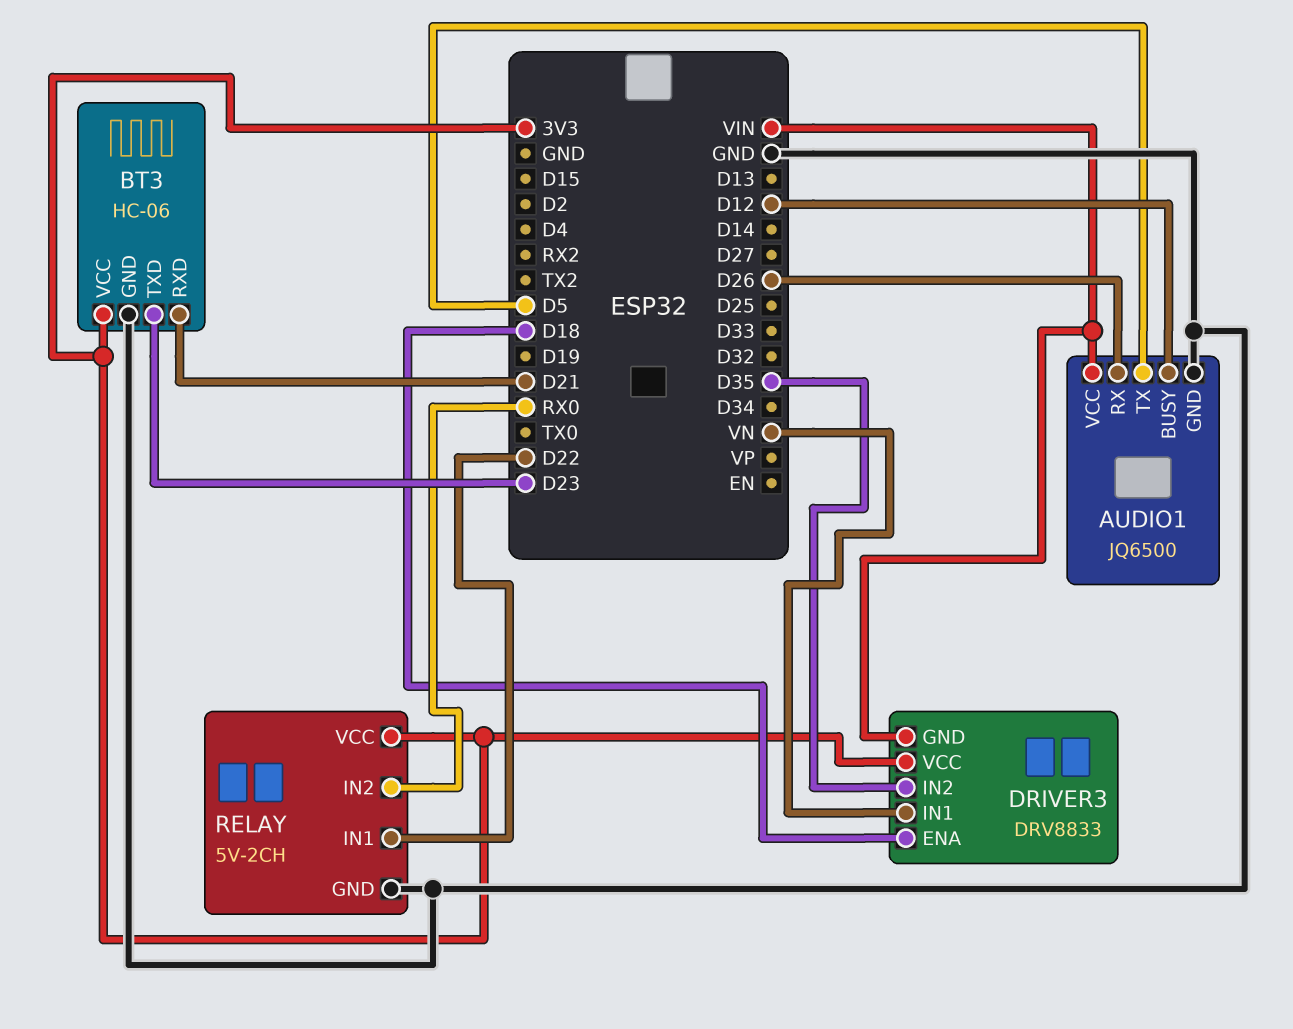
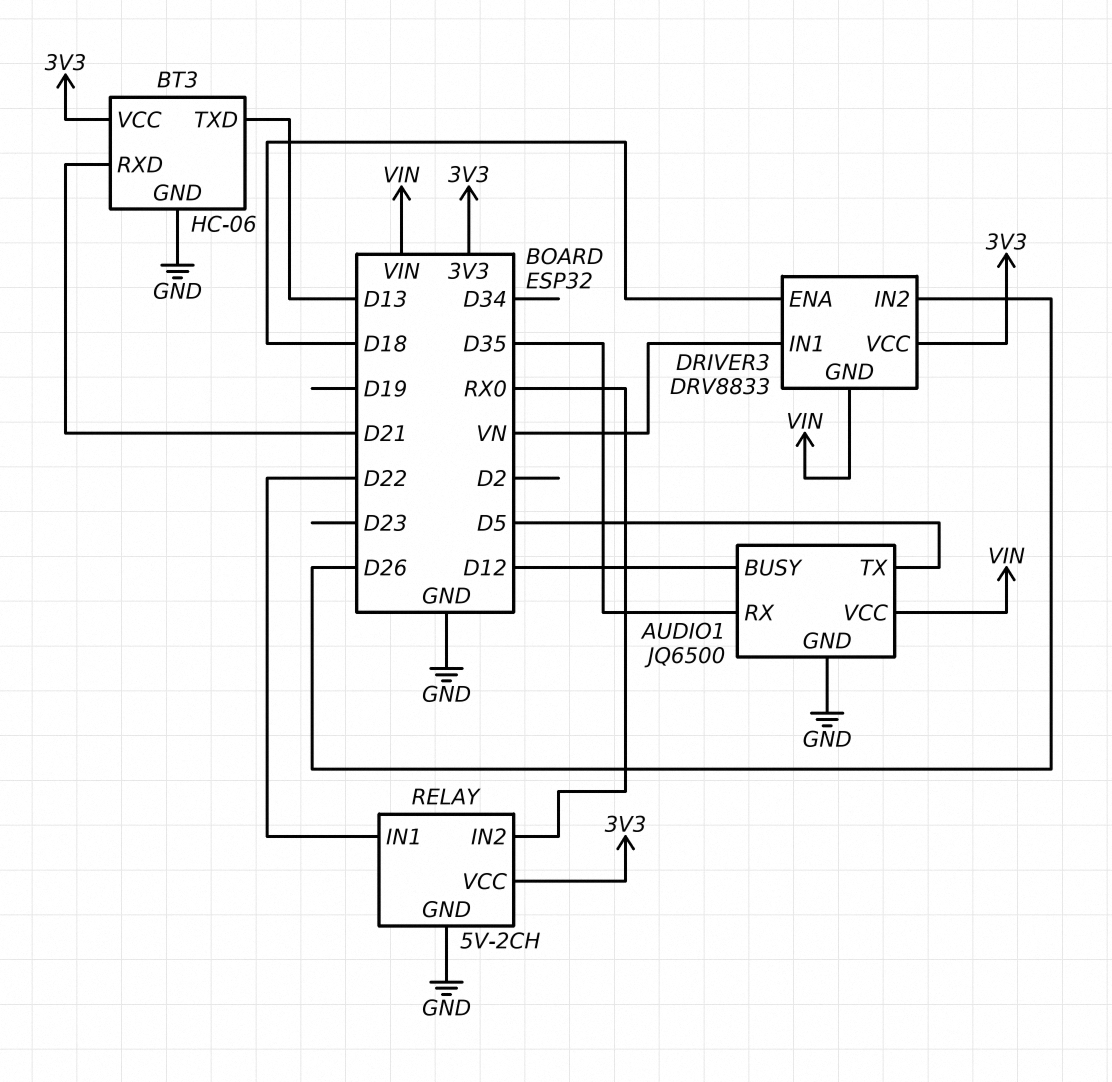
AUDIO1 pin RX: D26 -> D35
BT3 pin TXD: D23 -> D13
DRIVER3 pin IN2: D35 -> D26

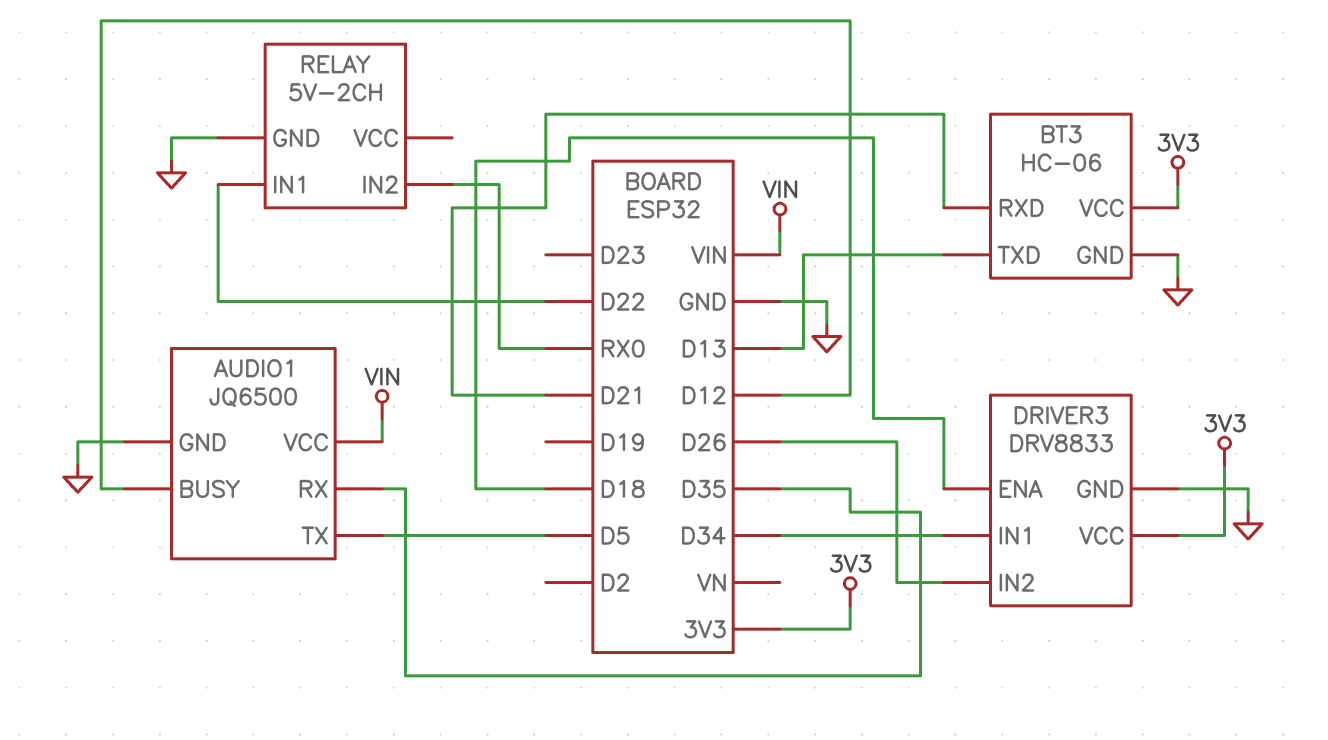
DRIVER3 pin GND: VIN -> GND
DRIVER3 pin IN1: VN -> D34
RELAY pin VCC: 3V3 -> none

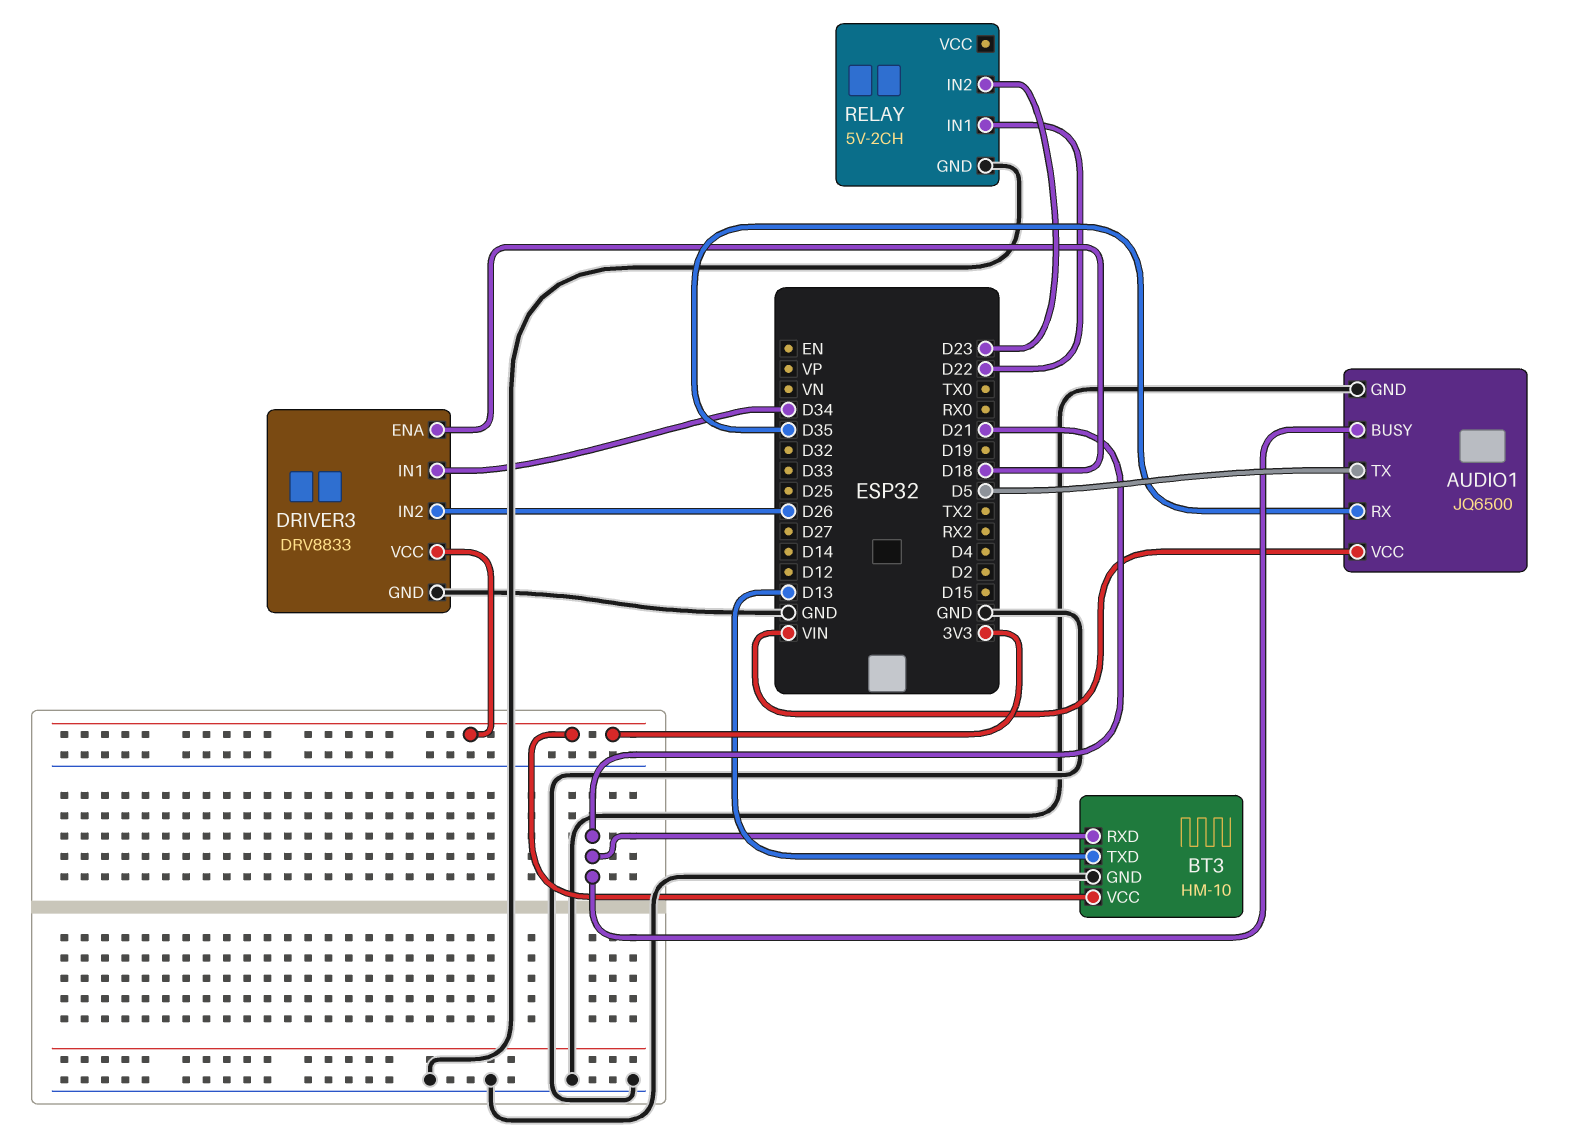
AUDIO1 pin BUSY: D12 -> D21
BT3: HC-06 -> HM-10
RELAY pin IN2: RX0 -> D23

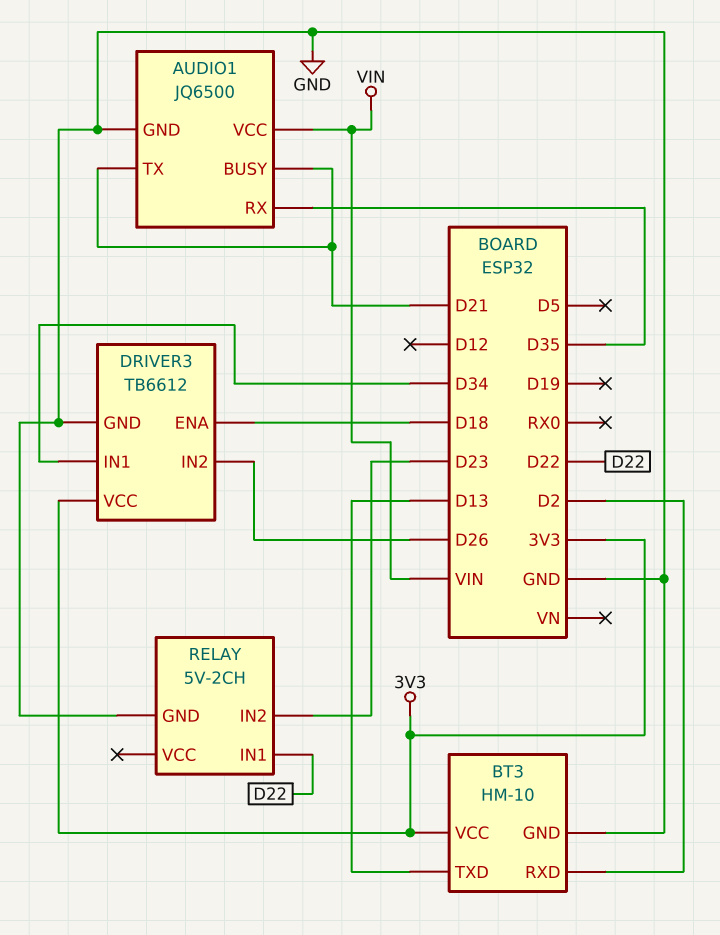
AUDIO1 pin TX: D5 -> D21
BT3 pin RXD: D21 -> D2
DRIVER3: DRV8833 -> TB6612

